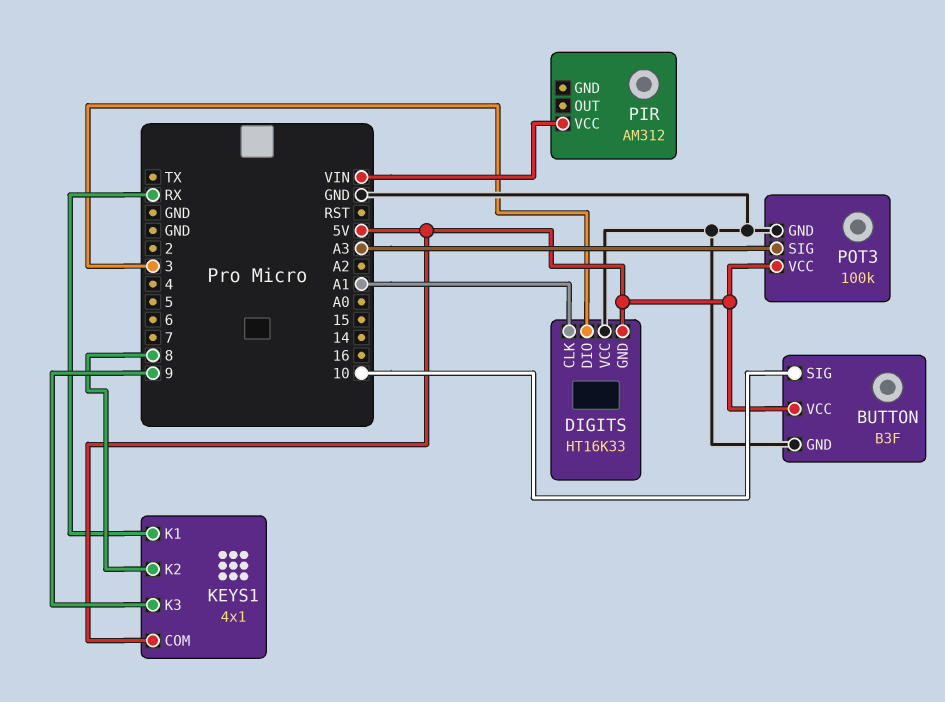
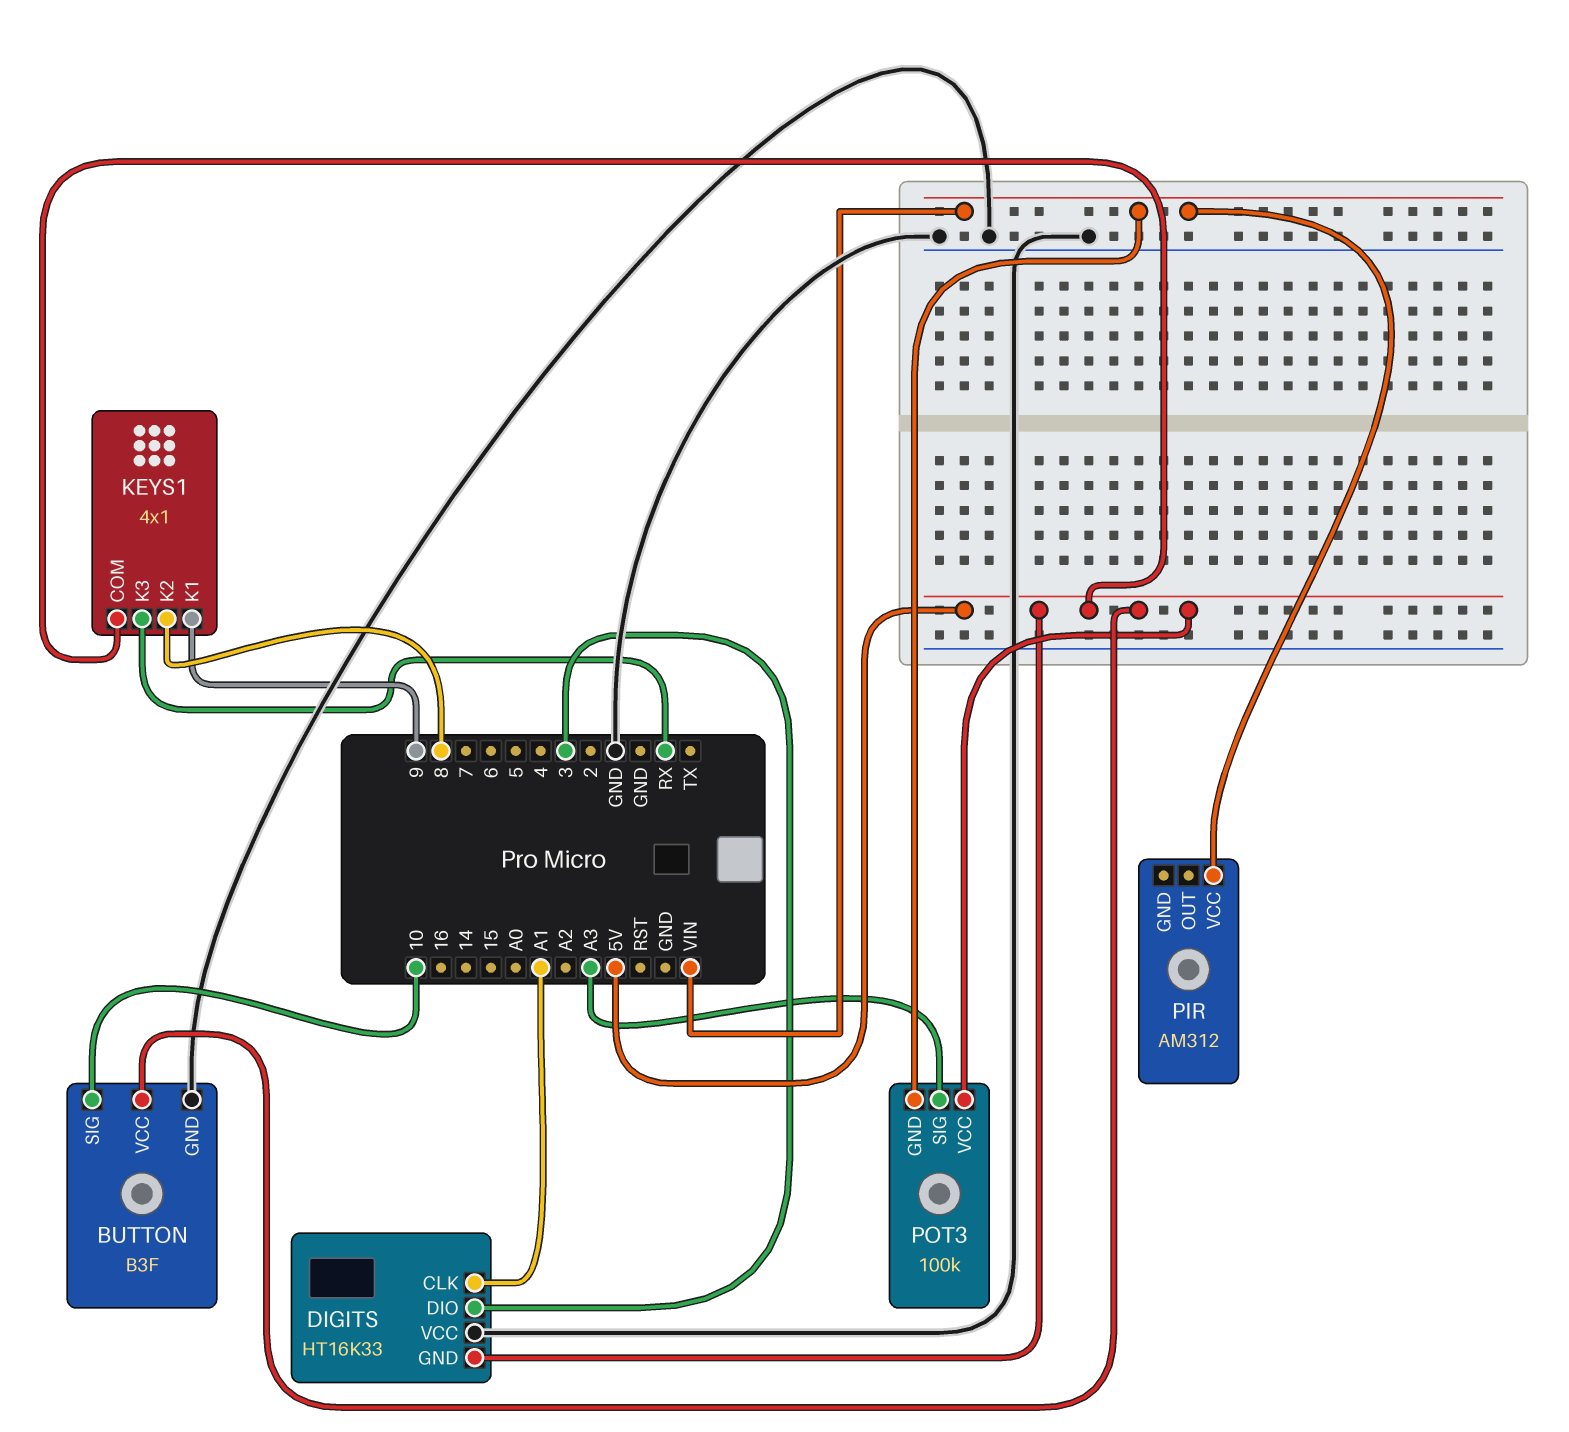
KEYS1 pin K1: RX -> 9
KEYS1 pin K3: 9 -> RX
POT3 pin GND: GND -> VIN

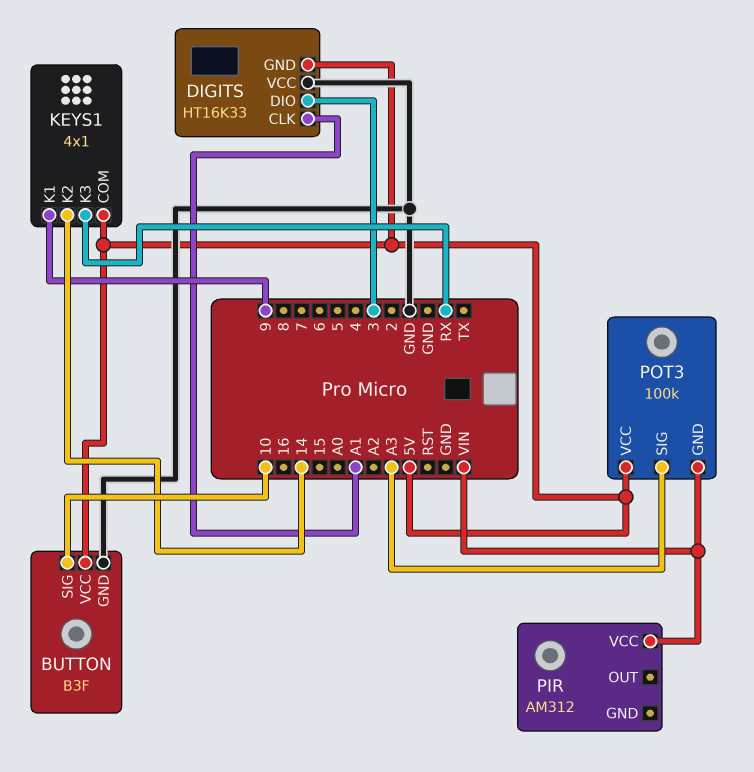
KEYS1 pin K2: 8 -> 14

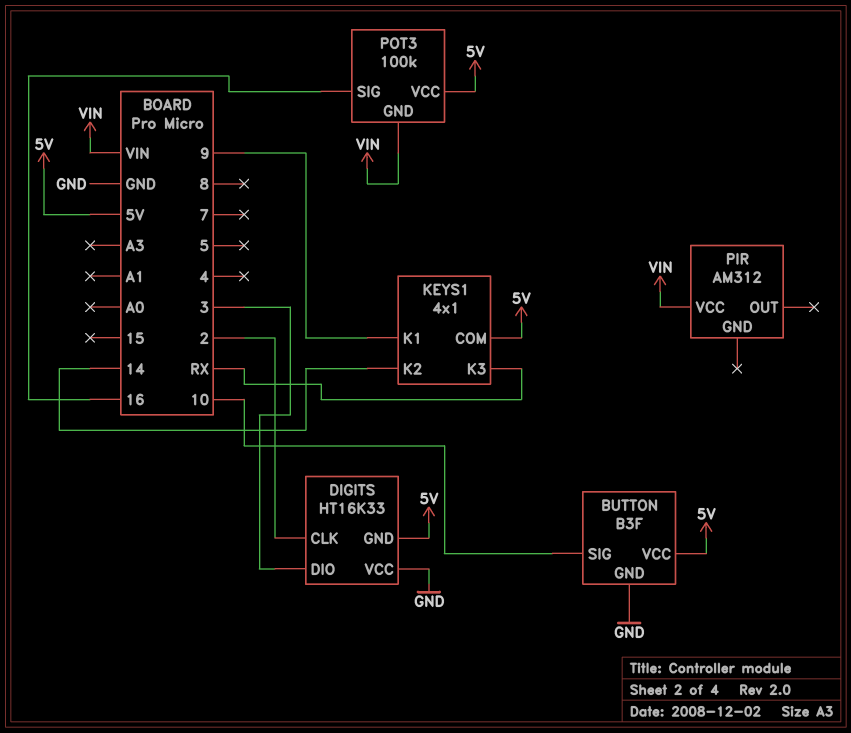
DIGITS pin CLK: A1 -> 2
POT3 pin SIG: A3 -> 16

